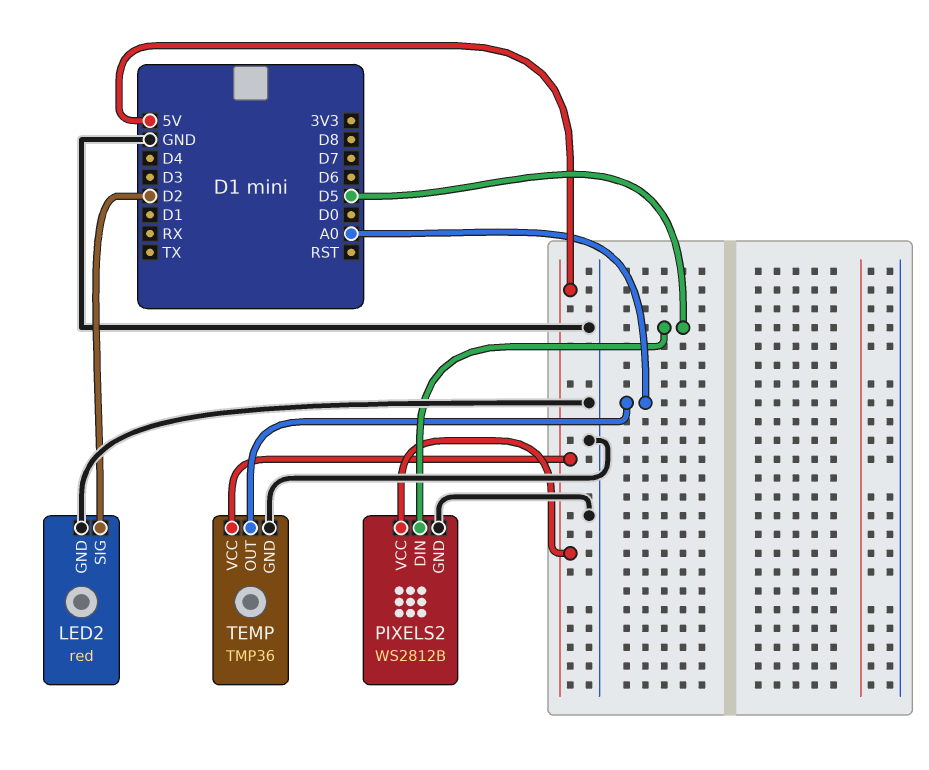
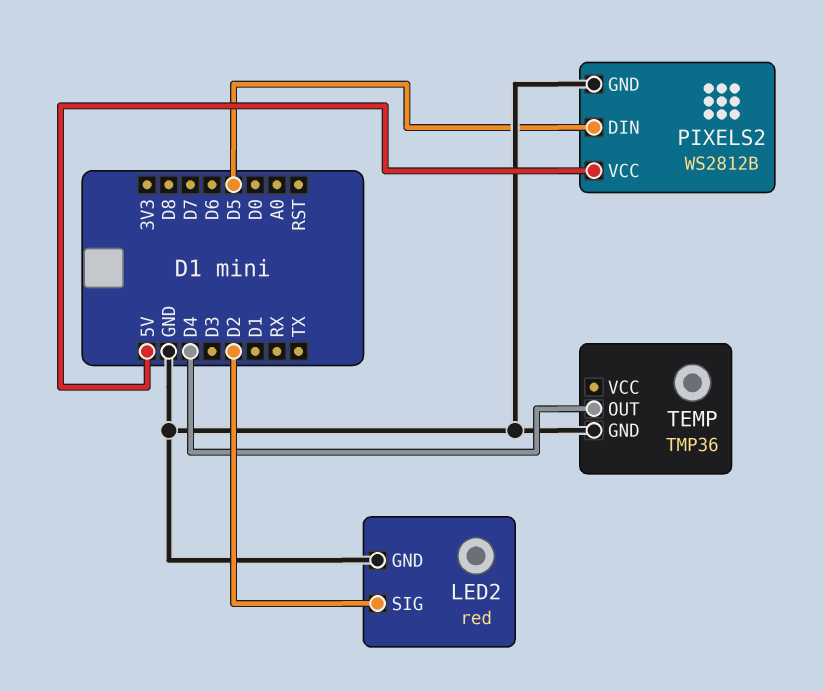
TEMP pin OUT: A0 -> D4
TEMP pin VCC: 5V -> none

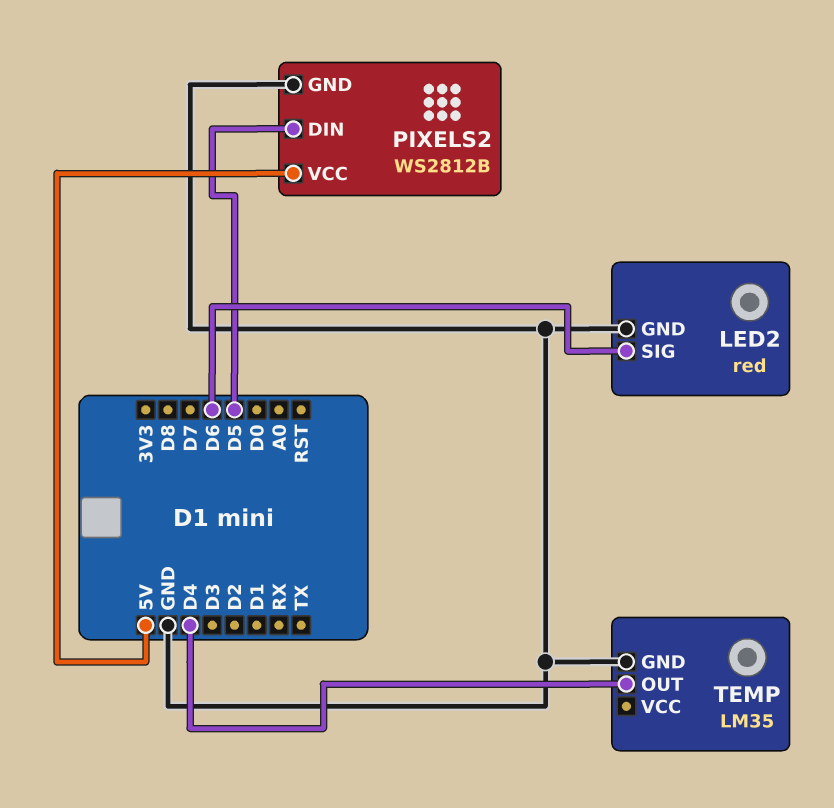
LED2 pin SIG: D2 -> D6
TEMP: TMP36 -> LM35

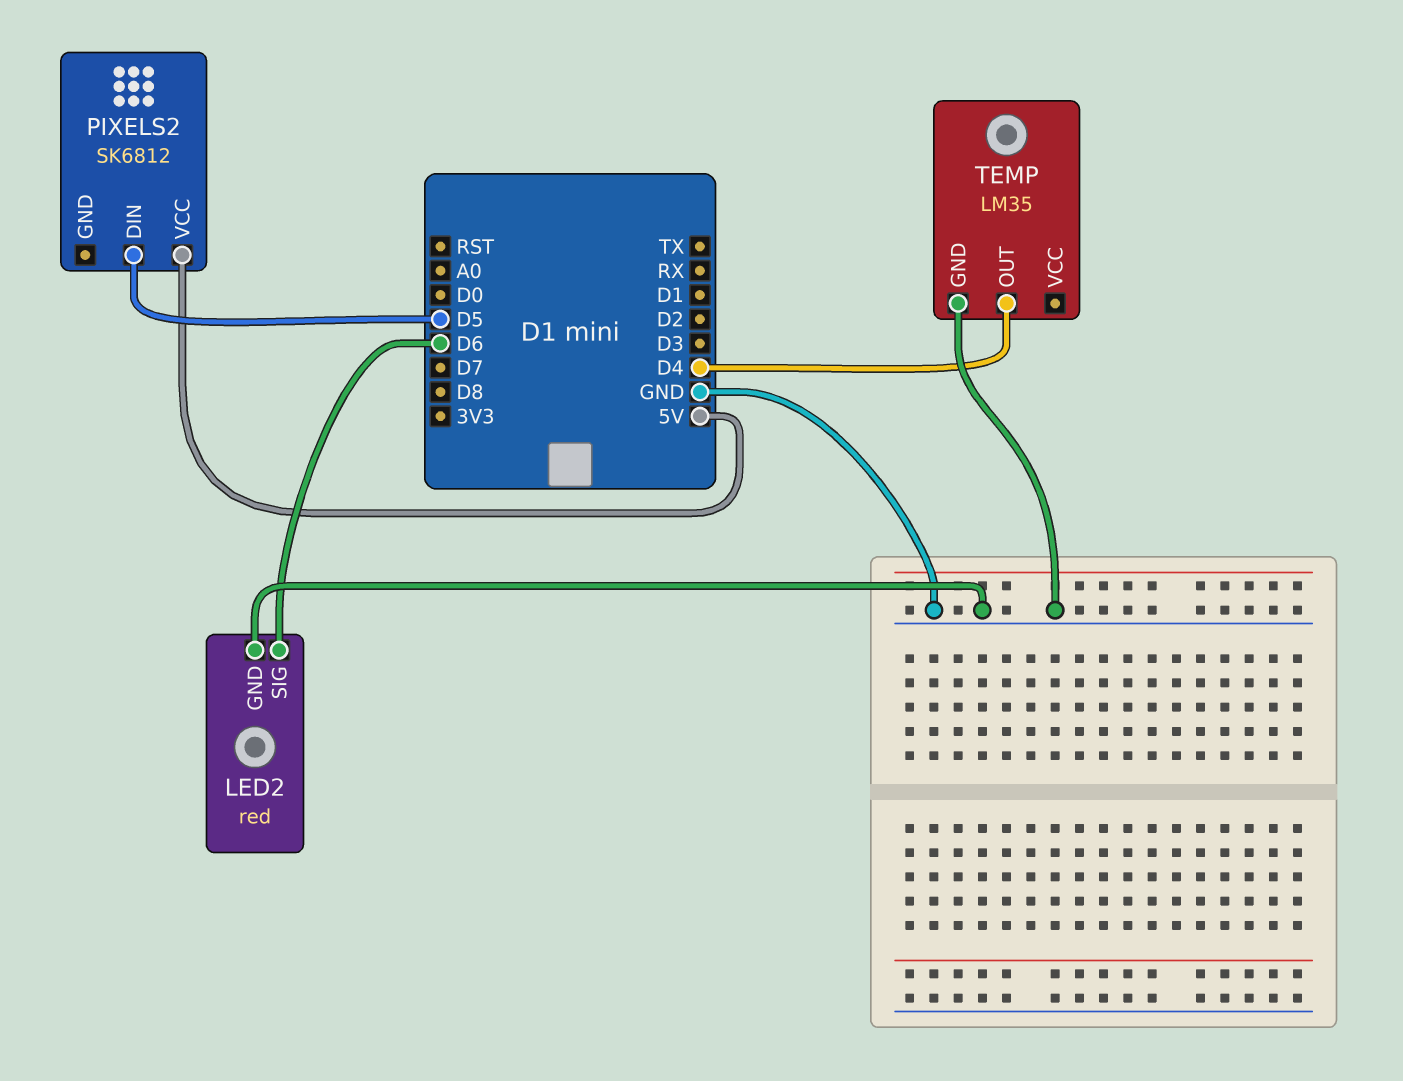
PIXELS2: WS2812B -> SK6812
PIXELS2 pin GND: GND -> none

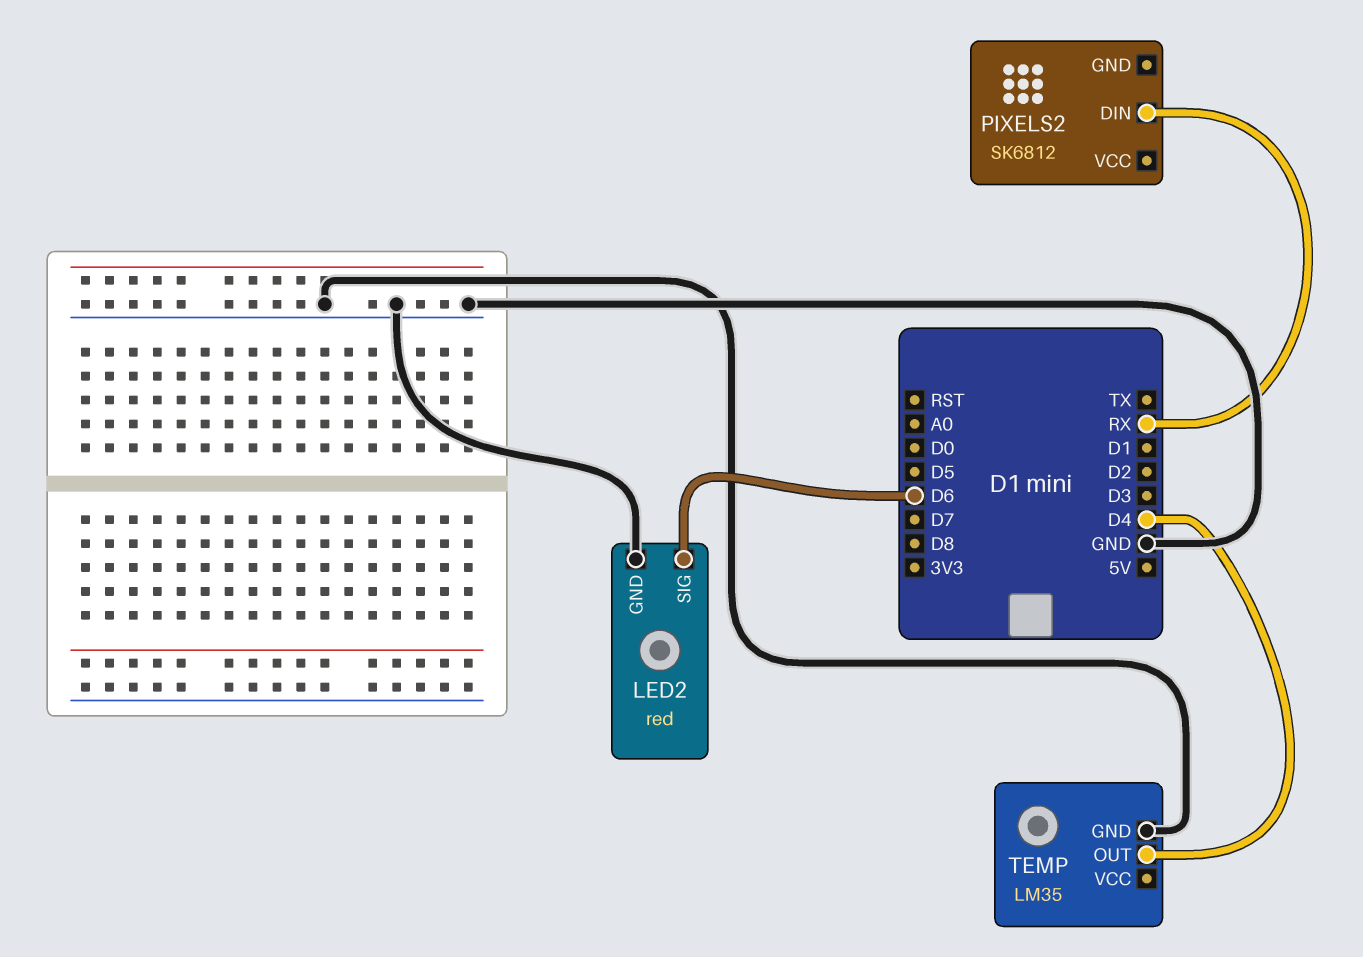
PIXELS2 pin DIN: D5 -> RX
PIXELS2 pin VCC: 5V -> none

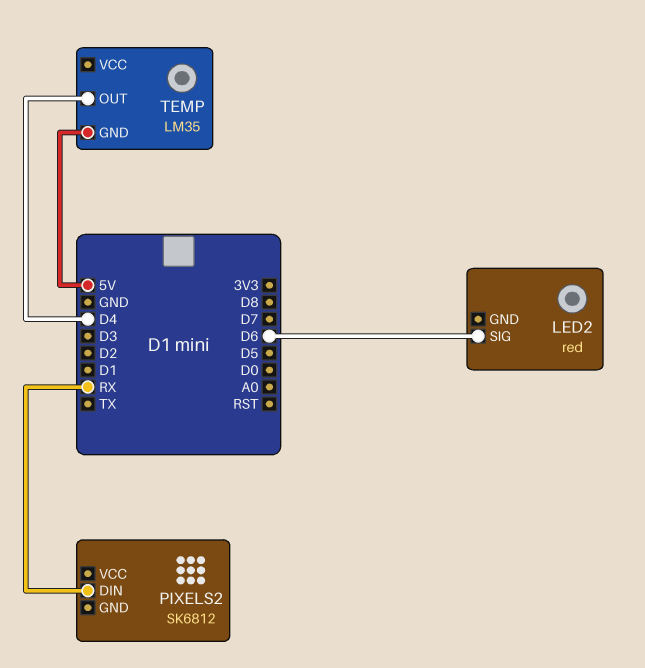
LED2 pin GND: GND -> none
TEMP pin GND: GND -> 5V

